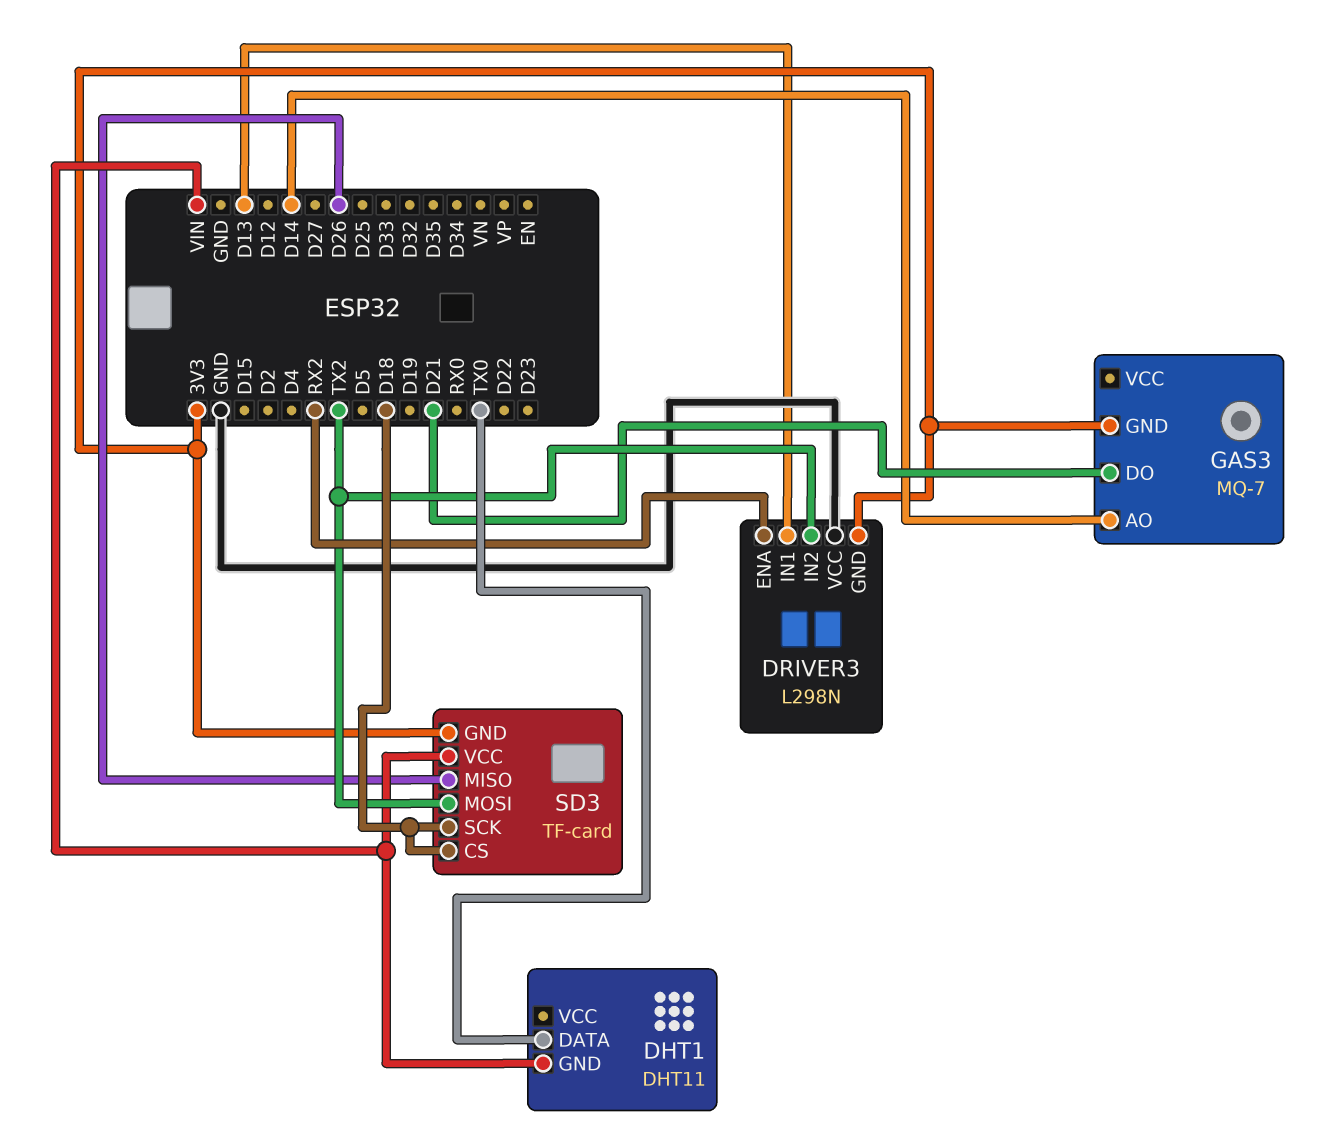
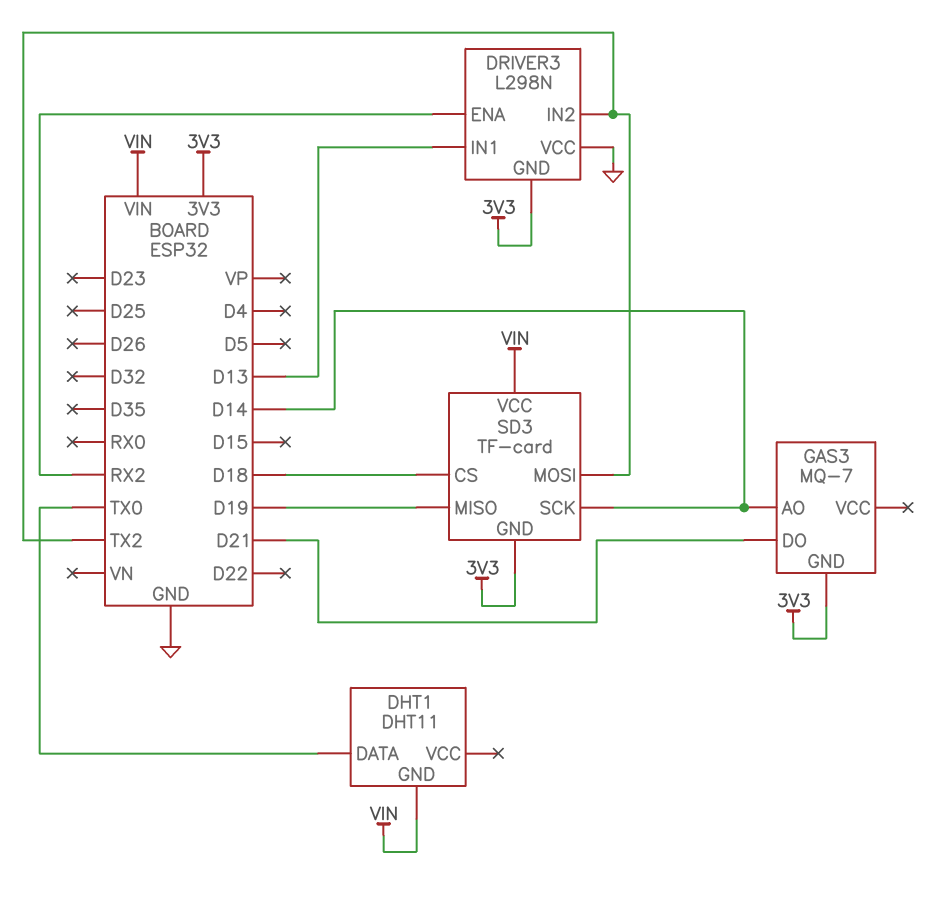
SD3 pin MISO: D26 -> D19
SD3 pin SCK: D18 -> D14

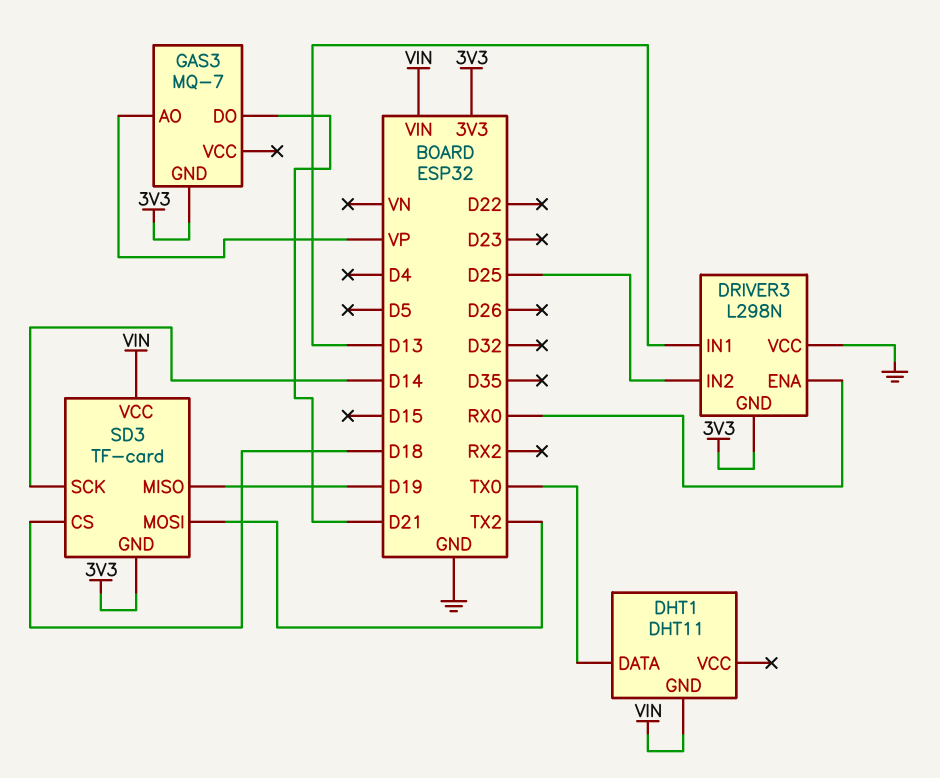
DRIVER3 pin ENA: RX2 -> RX0
DRIVER3 pin IN2: TX2 -> D25
GAS3 pin AO: D14 -> VP

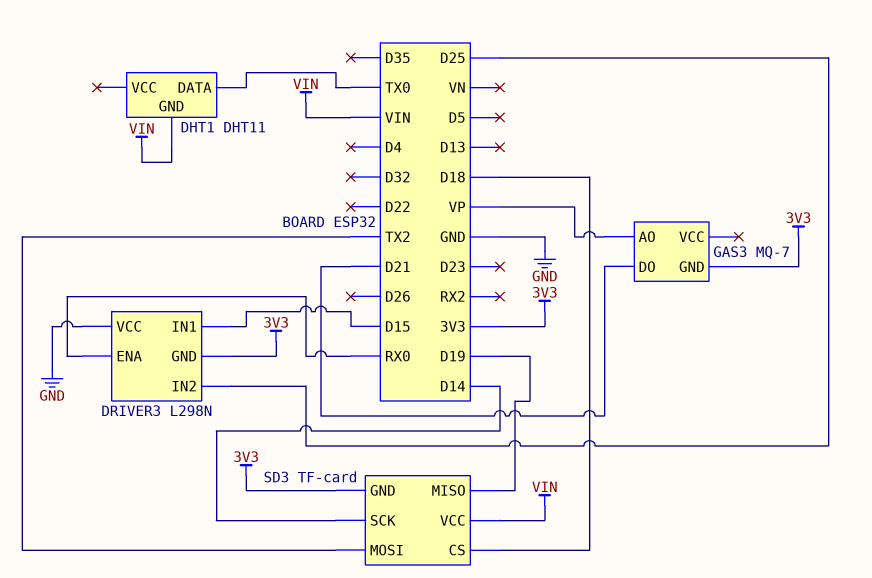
DRIVER3 pin IN1: D13 -> D15

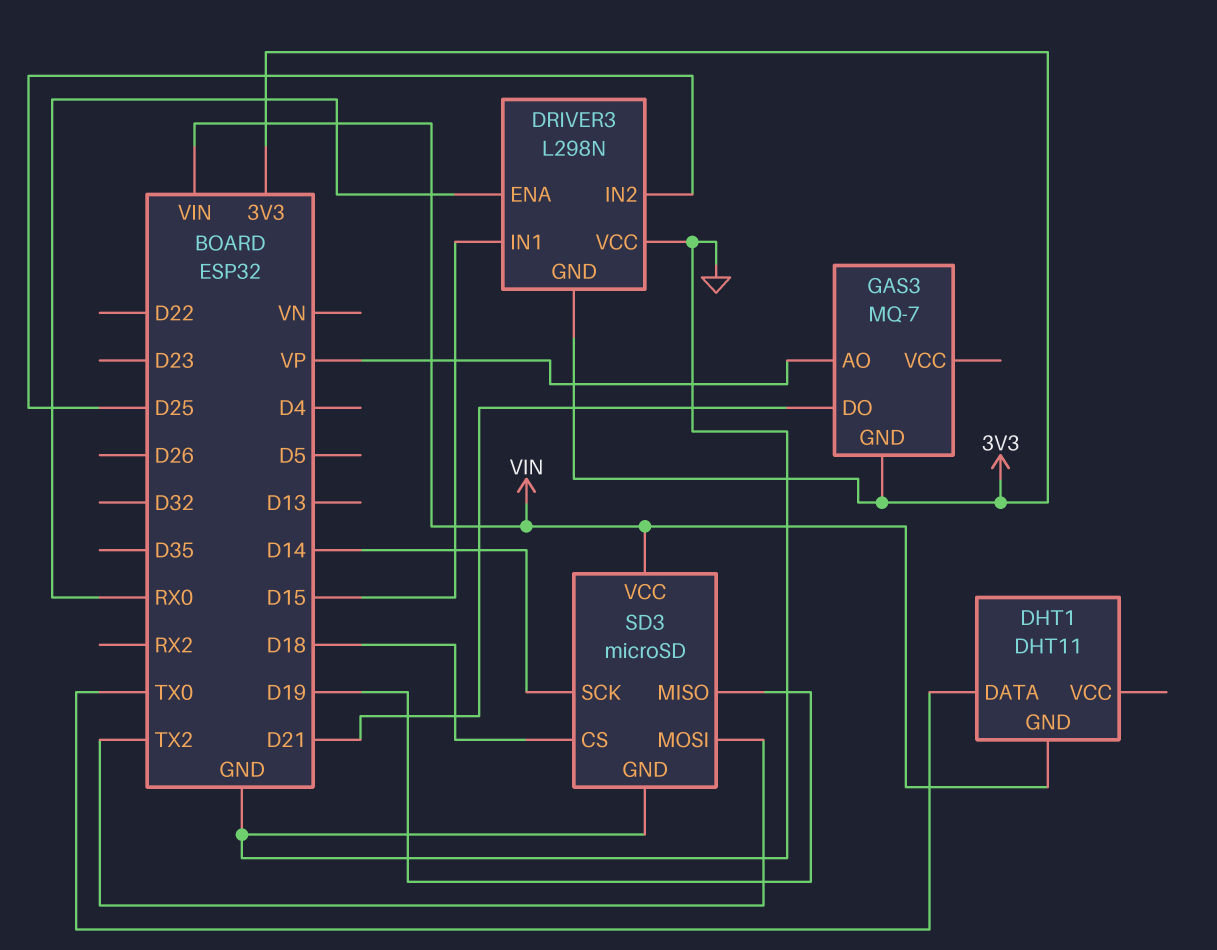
SD3: TF-card -> microSD
SD3 pin GND: 3V3 -> GND

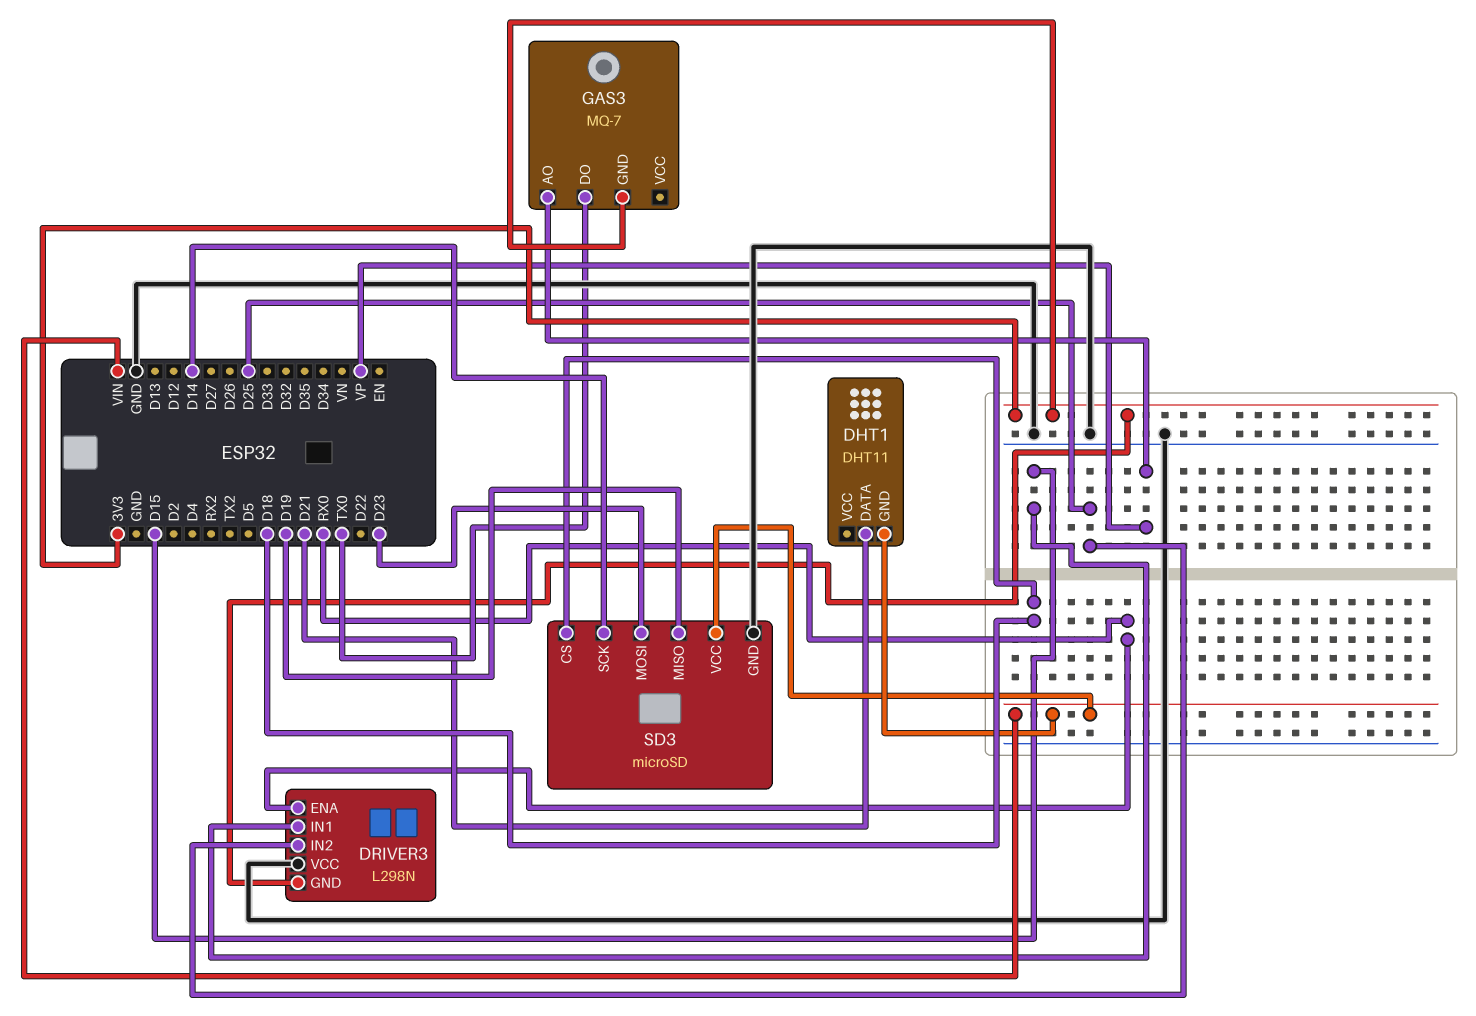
DHT1 pin DATA: TX0 -> D21
GAS3 pin DO: D21 -> TX0
SD3 pin MOSI: TX2 -> D23

